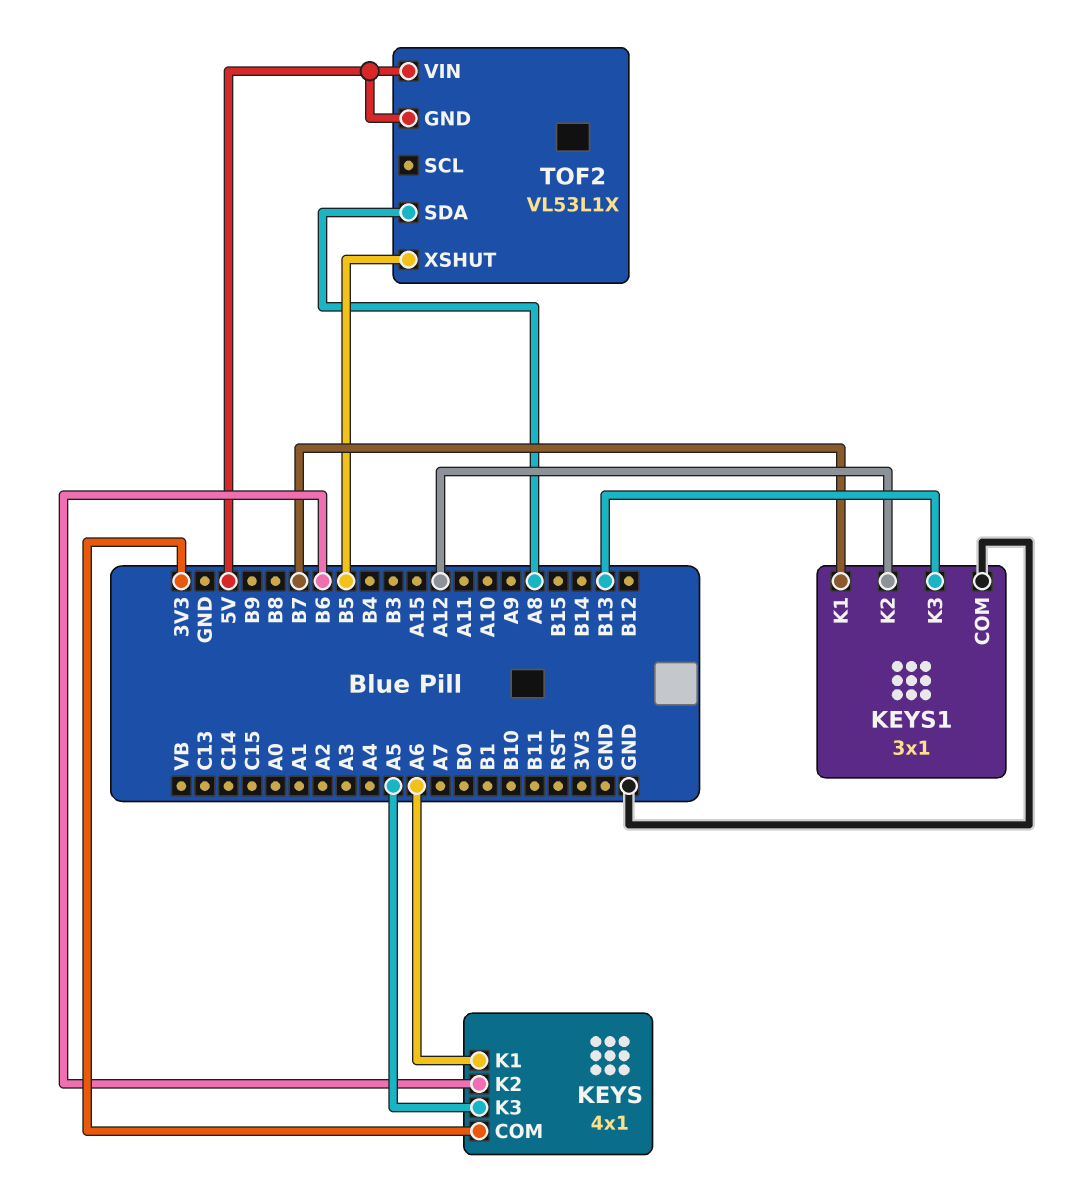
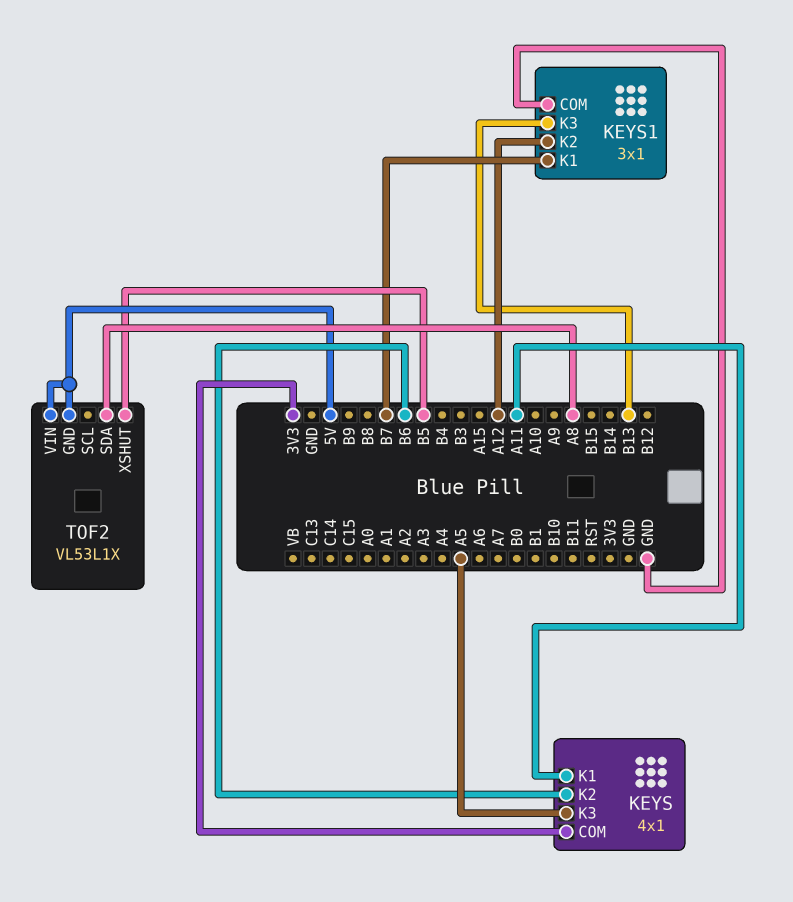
KEYS pin K1: A6 -> A11

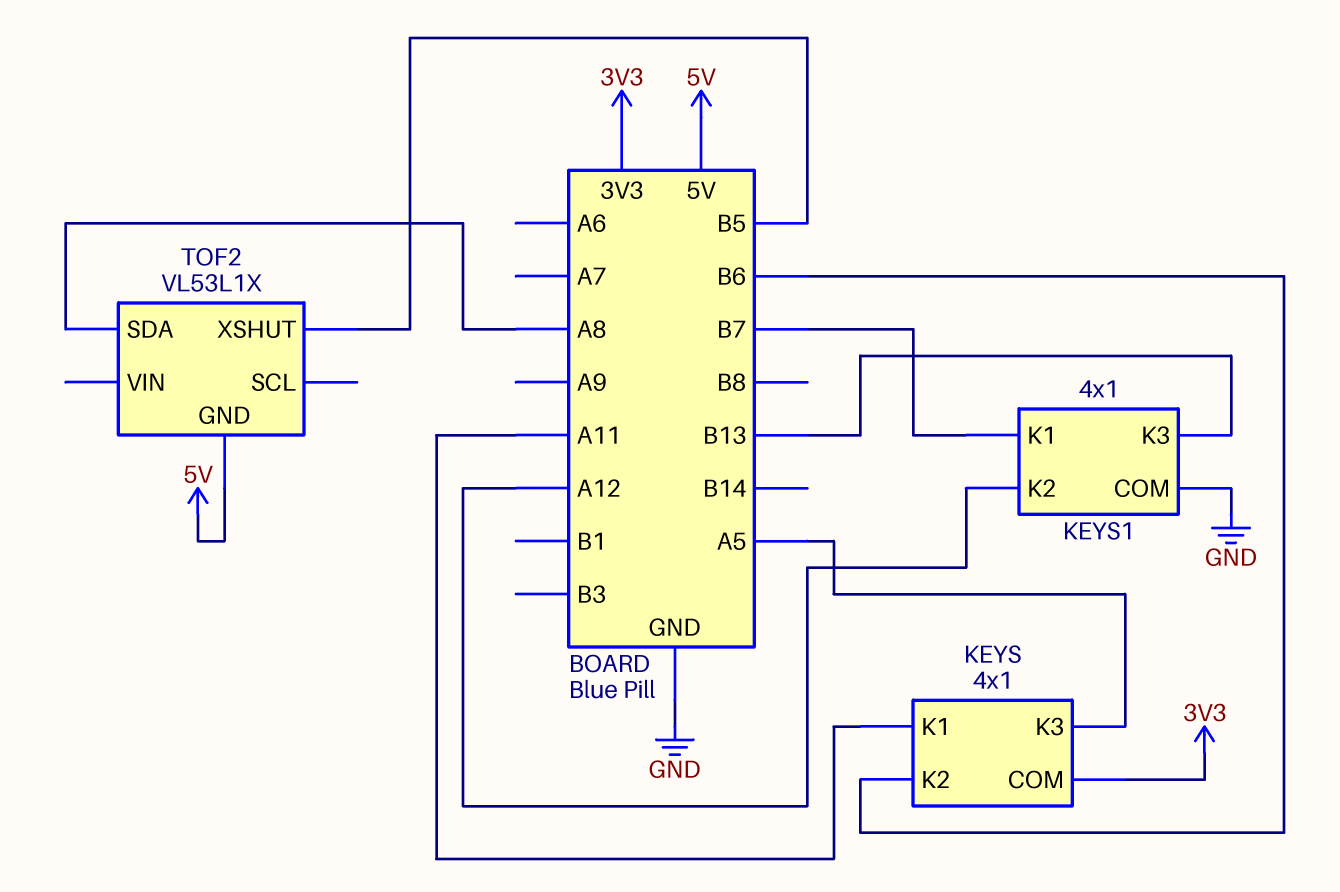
KEYS1: 3x1 -> 4x1
TOF2 pin VIN: 5V -> none

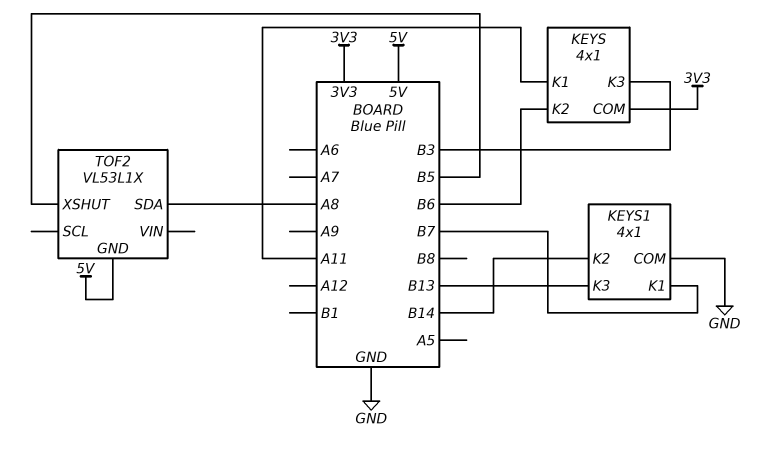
KEYS pin K3: A5 -> B3
KEYS1 pin K2: A12 -> B14

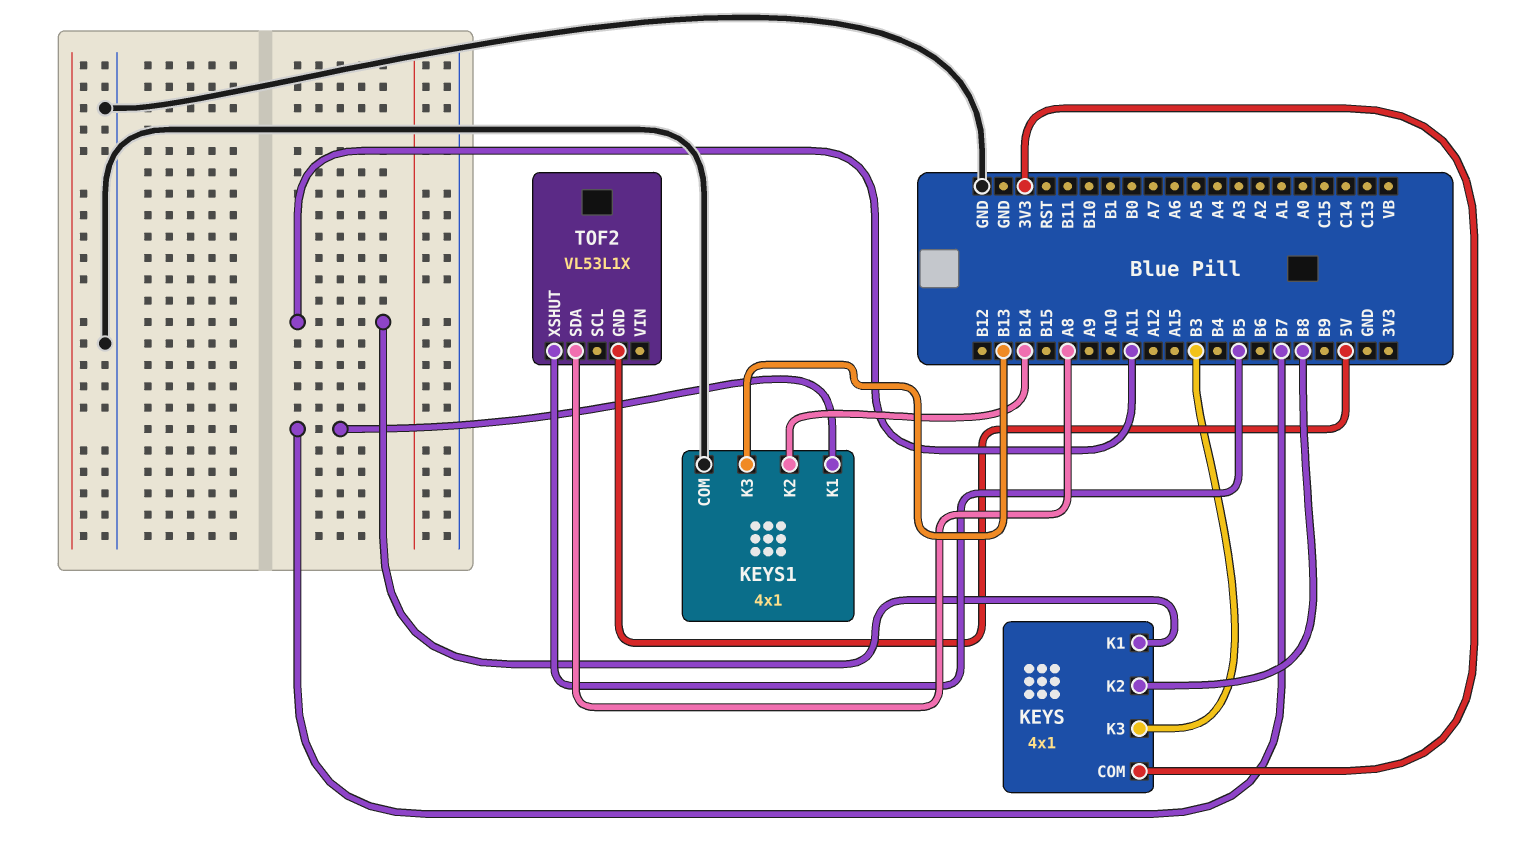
KEYS pin K2: B6 -> B8

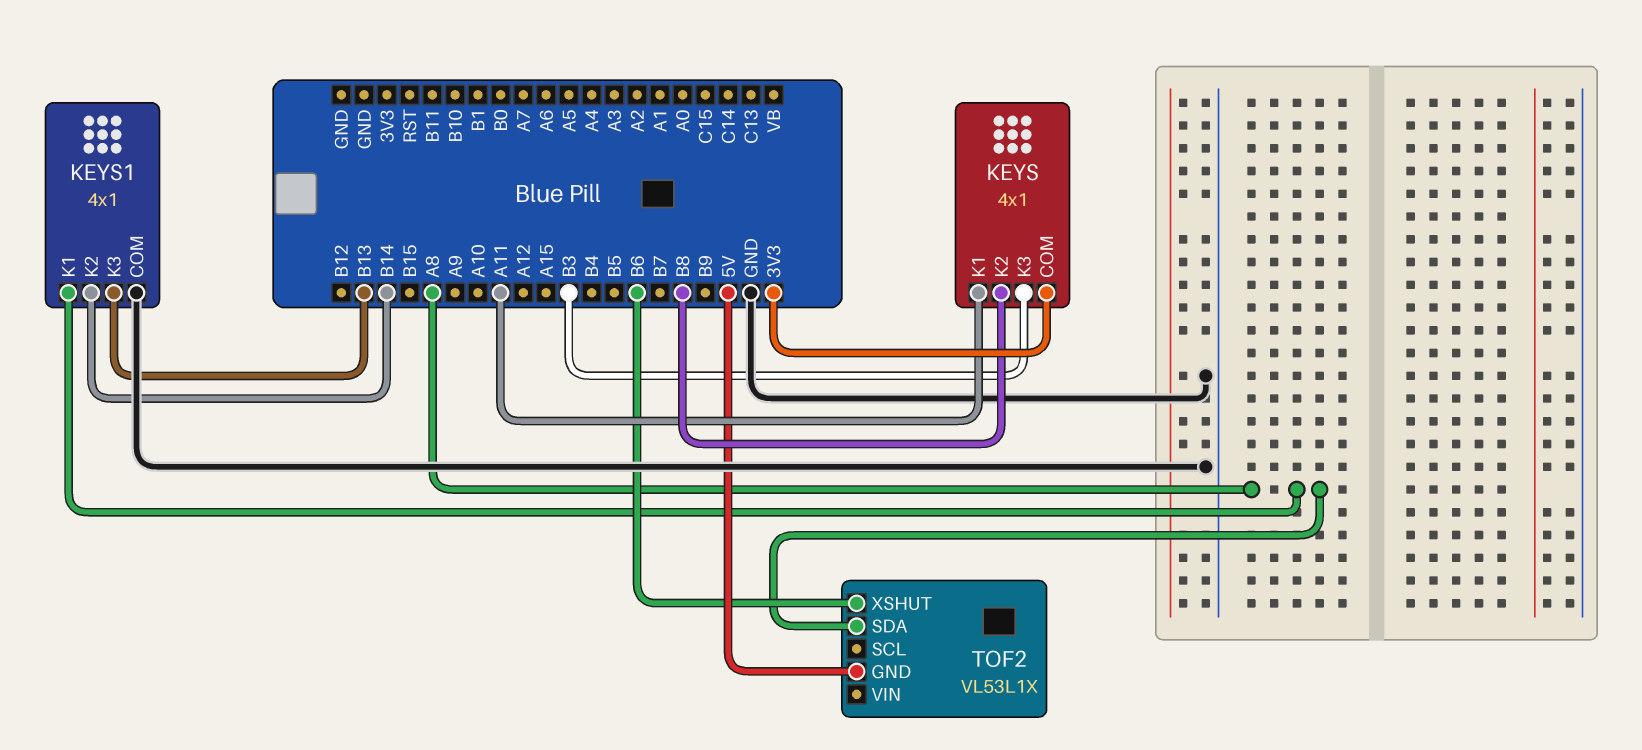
KEYS1 pin K1: B7 -> A8
TOF2 pin XSHUT: B5 -> B6

